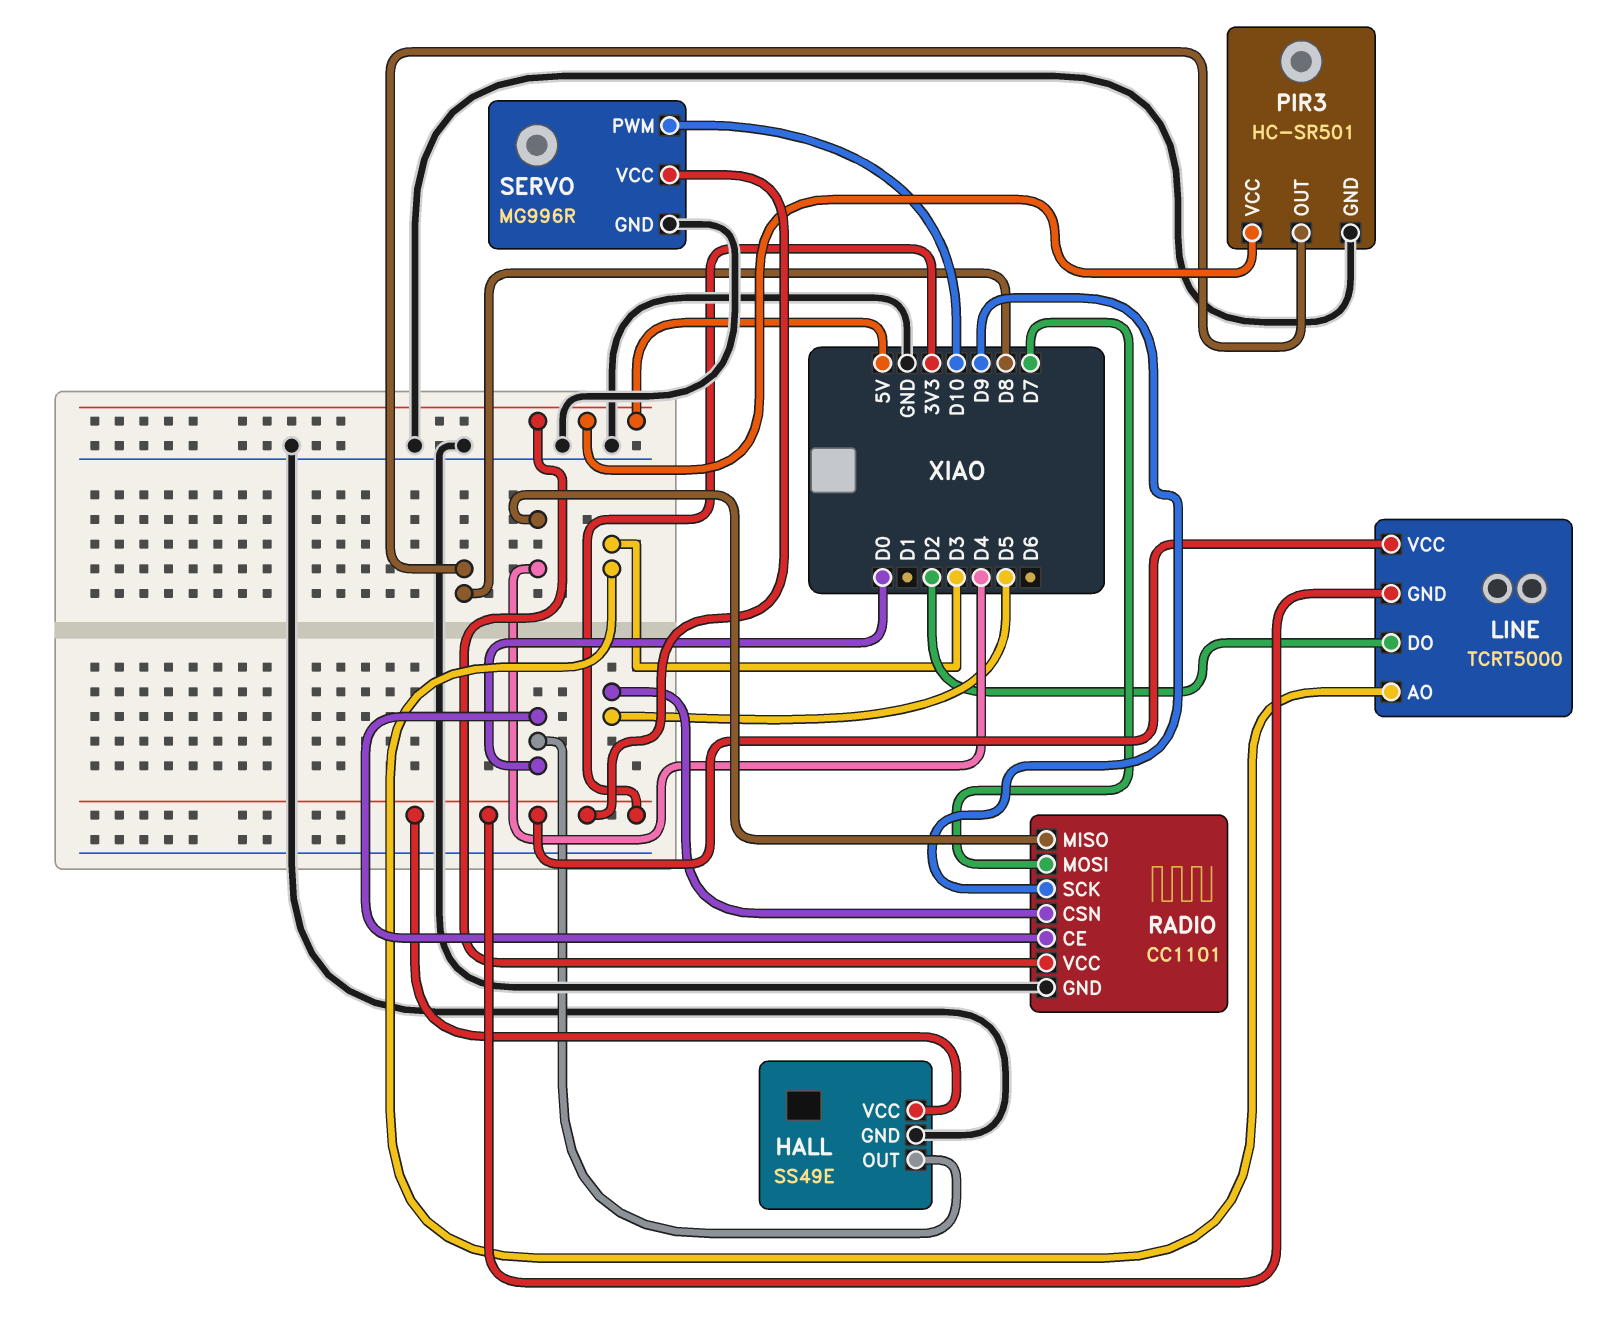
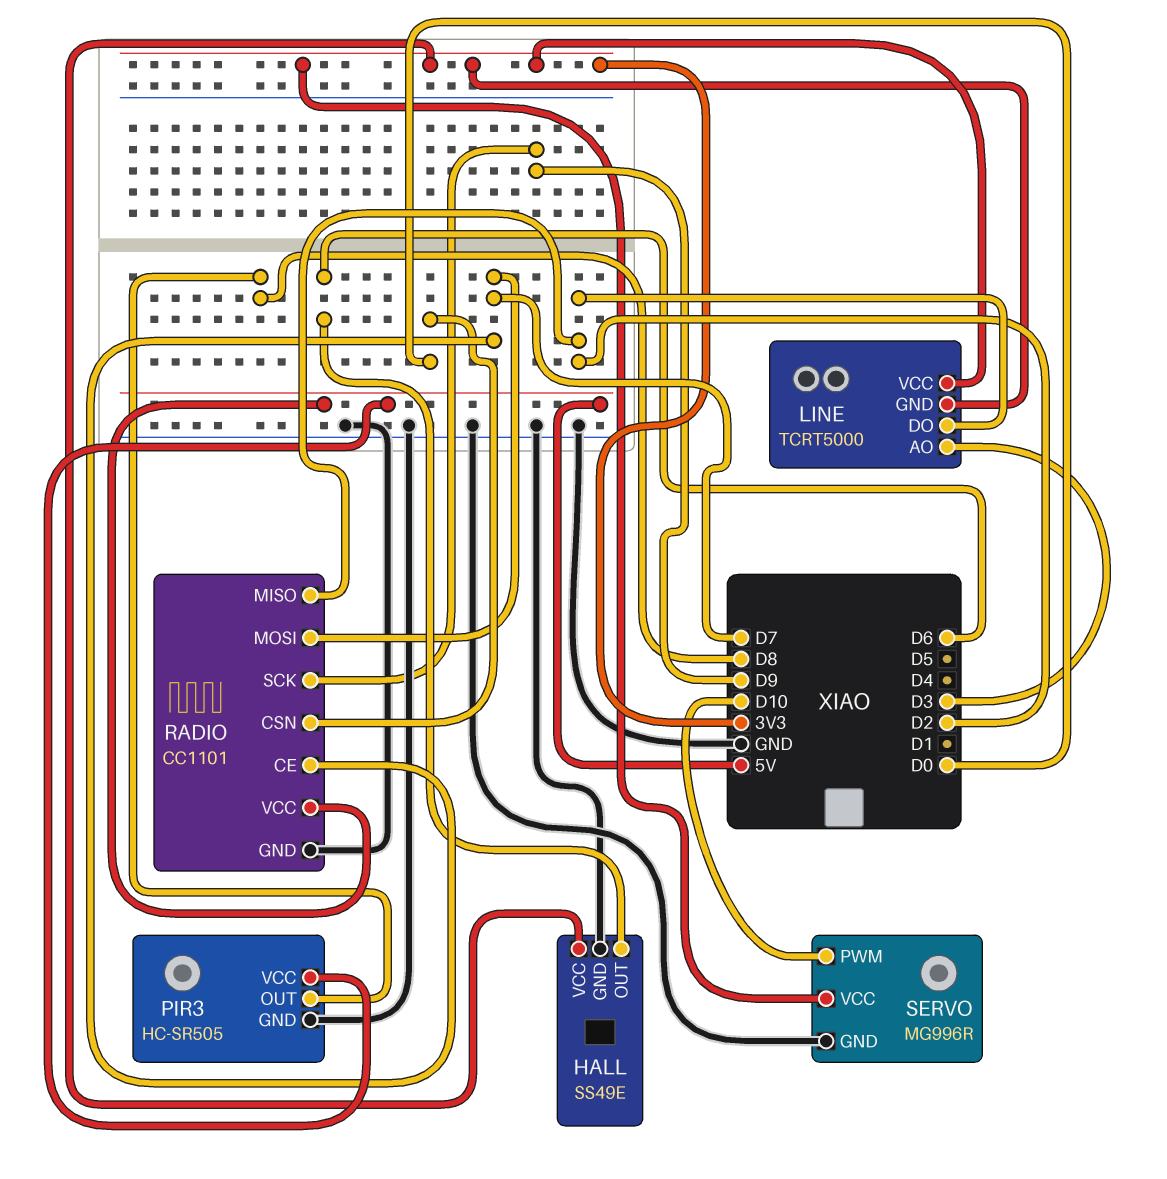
HALL pin OUT: D0 -> D6
PIR3: HC-SR501 -> HC-SR505
RADIO pin CE: D0 -> D7
RADIO pin CSN: D5 -> D0
RADIO pin MISO: D4 -> D2

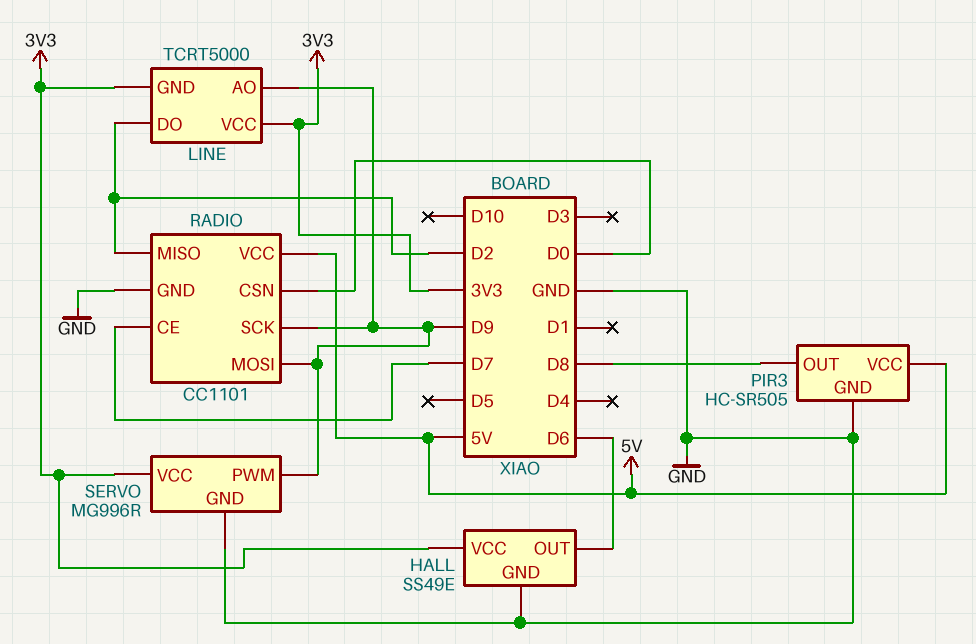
LINE pin AO: D3 -> D9
RADIO pin MOSI: D7 -> D9
SERVO pin PWM: D10 -> D9

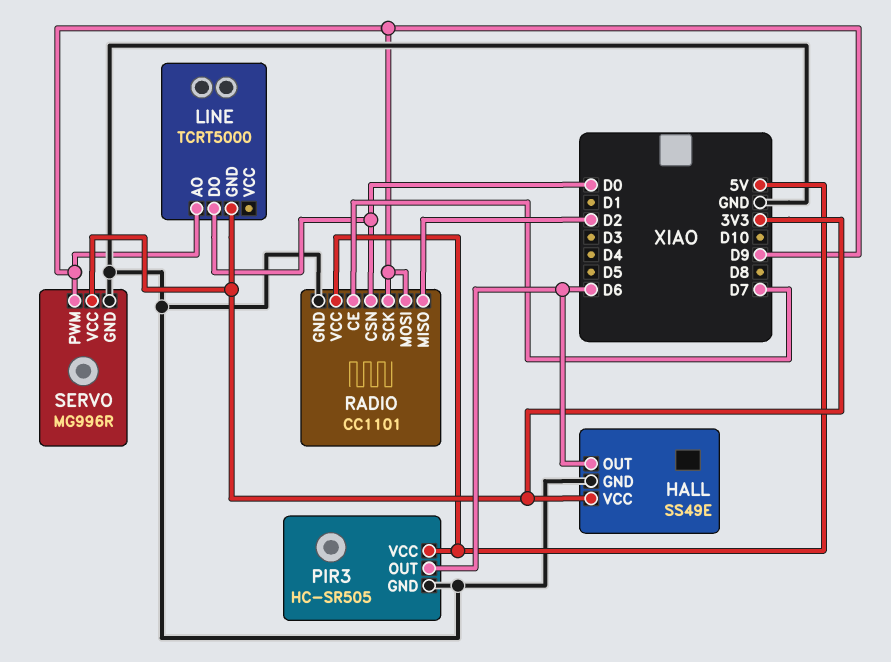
LINE pin DO: D2 -> D0
LINE pin VCC: 3V3 -> none
PIR3 pin OUT: D8 -> D6

